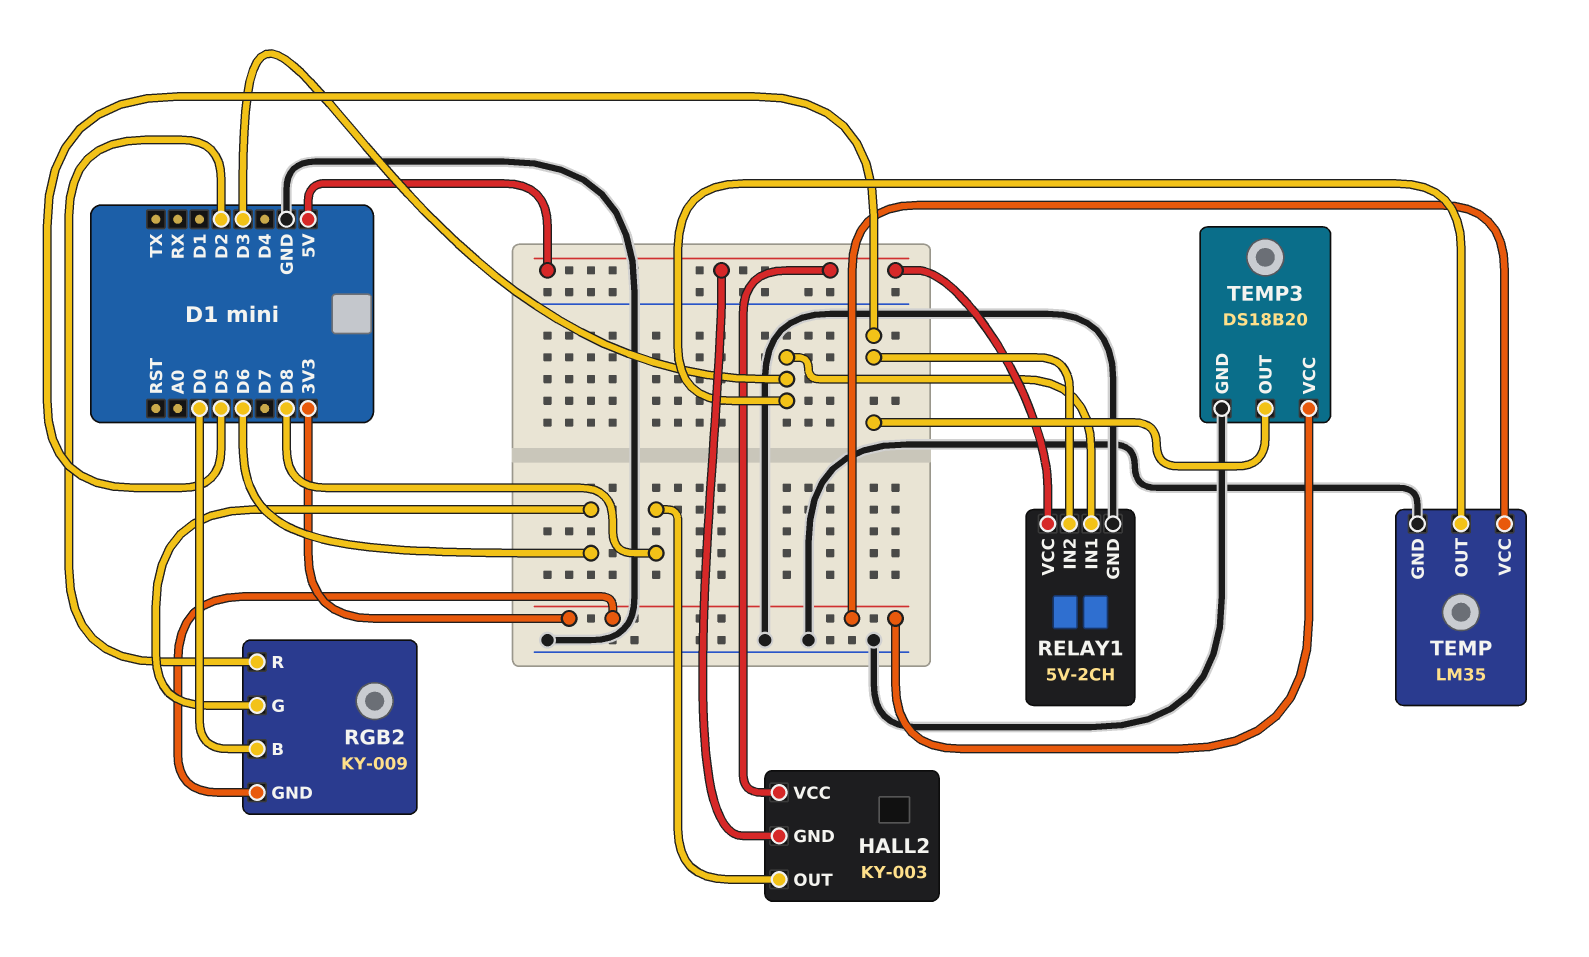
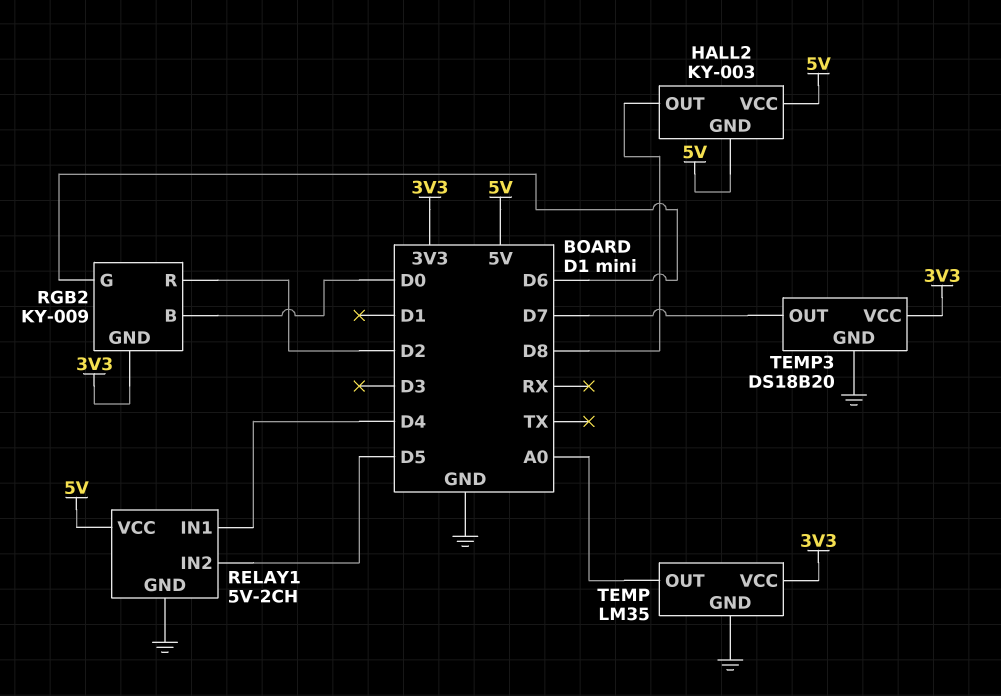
RELAY1 pin IN1: D3 -> D4
TEMP pin OUT: D3 -> A0
TEMP3 pin OUT: D5 -> D7

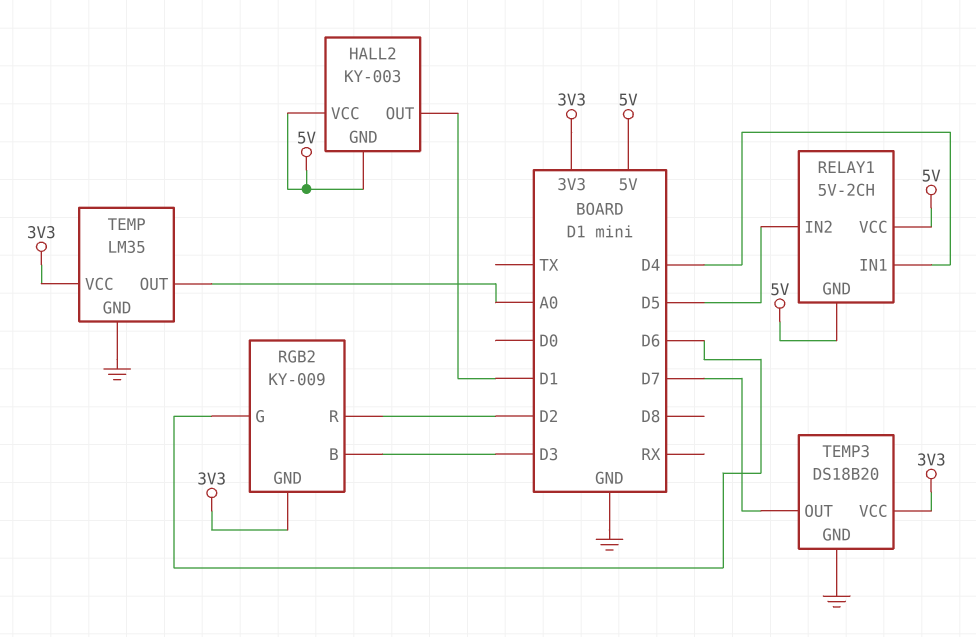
HALL2 pin OUT: D8 -> D1
RELAY1 pin GND: GND -> 5V
RGB2 pin B: D0 -> D3

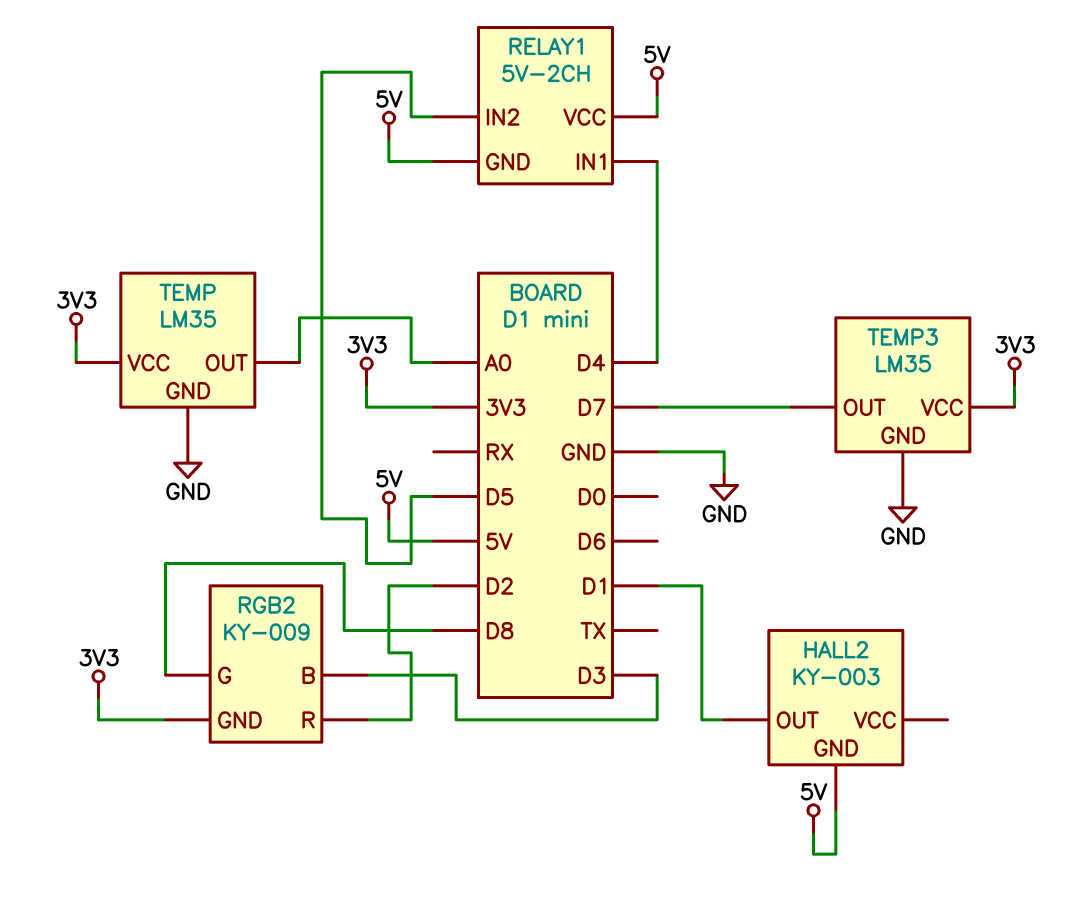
HALL2 pin VCC: 5V -> none
RGB2 pin G: D6 -> D8
TEMP3: DS18B20 -> LM35

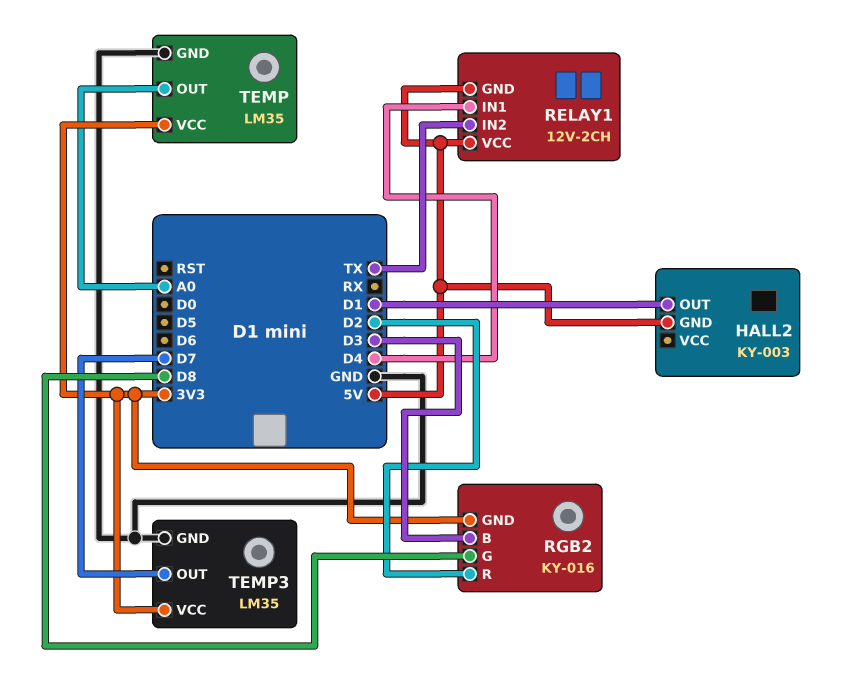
RELAY1: 5V-2CH -> 12V-2CH
RELAY1 pin IN2: D5 -> TX
RGB2: KY-009 -> KY-016

